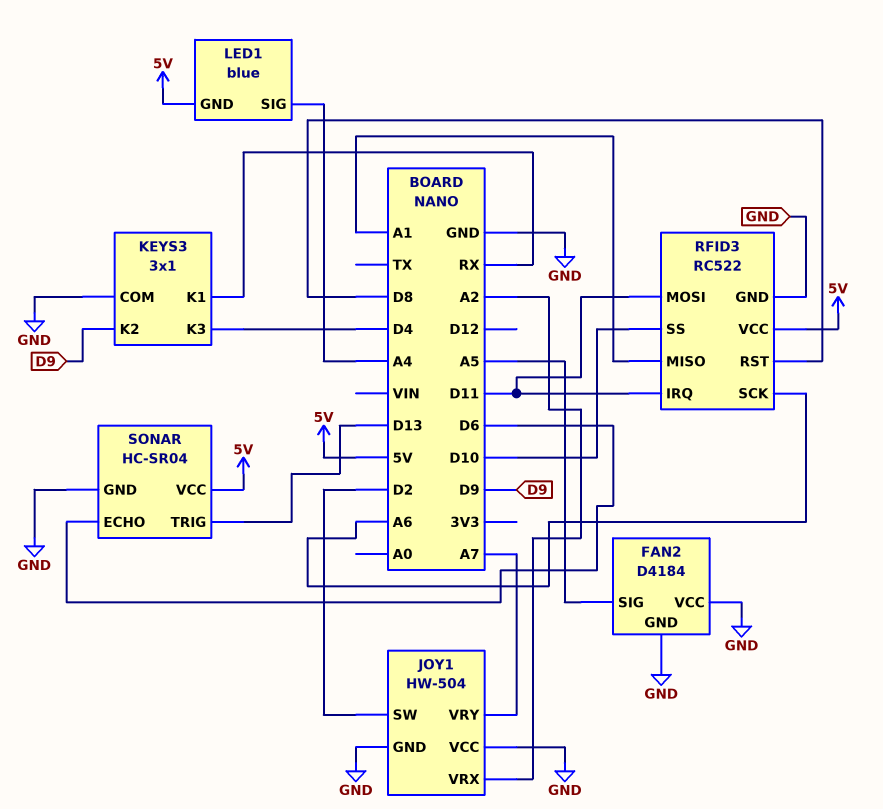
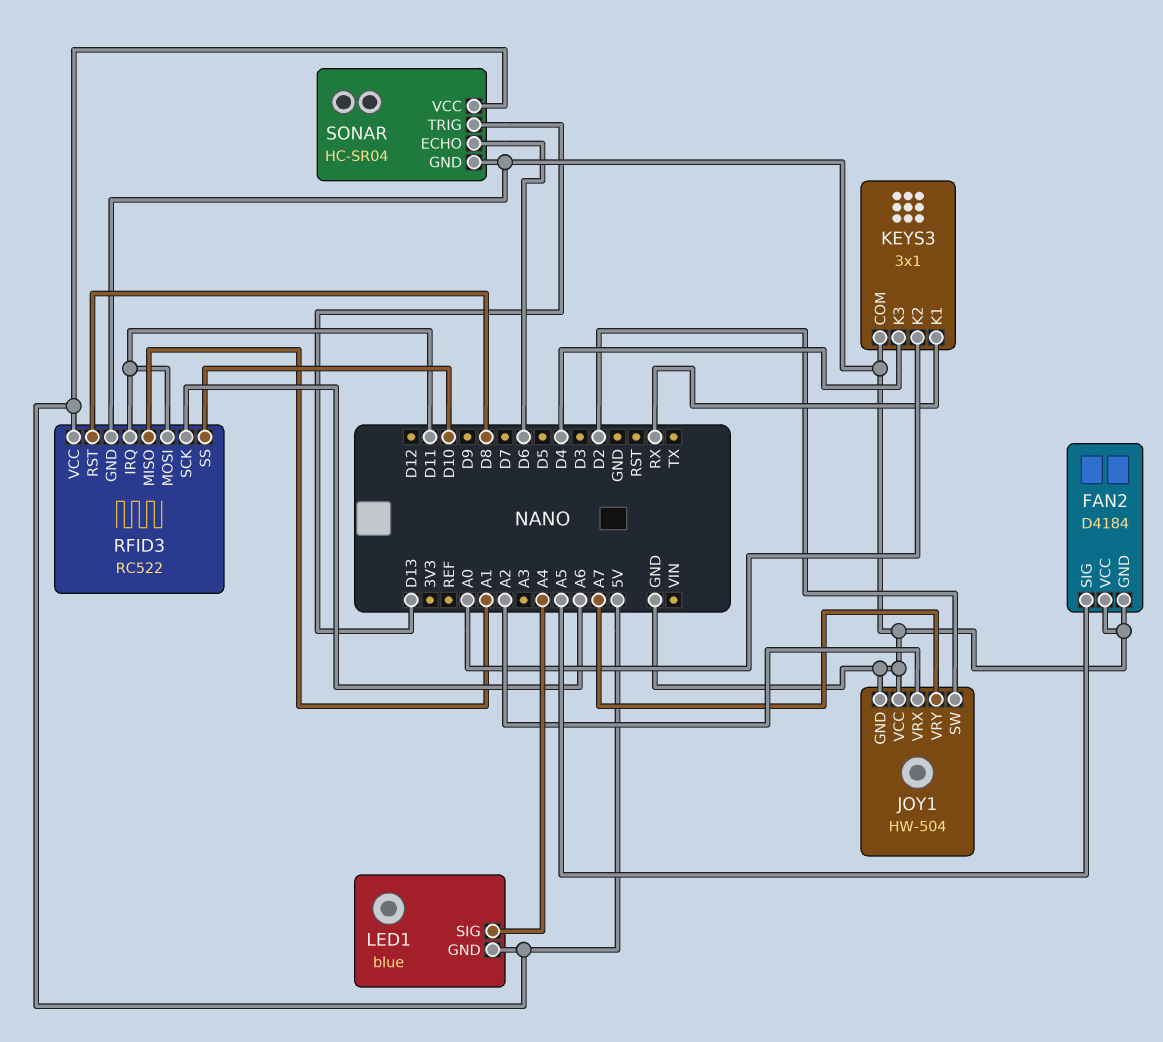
KEYS3 pin K2: D9 -> A0

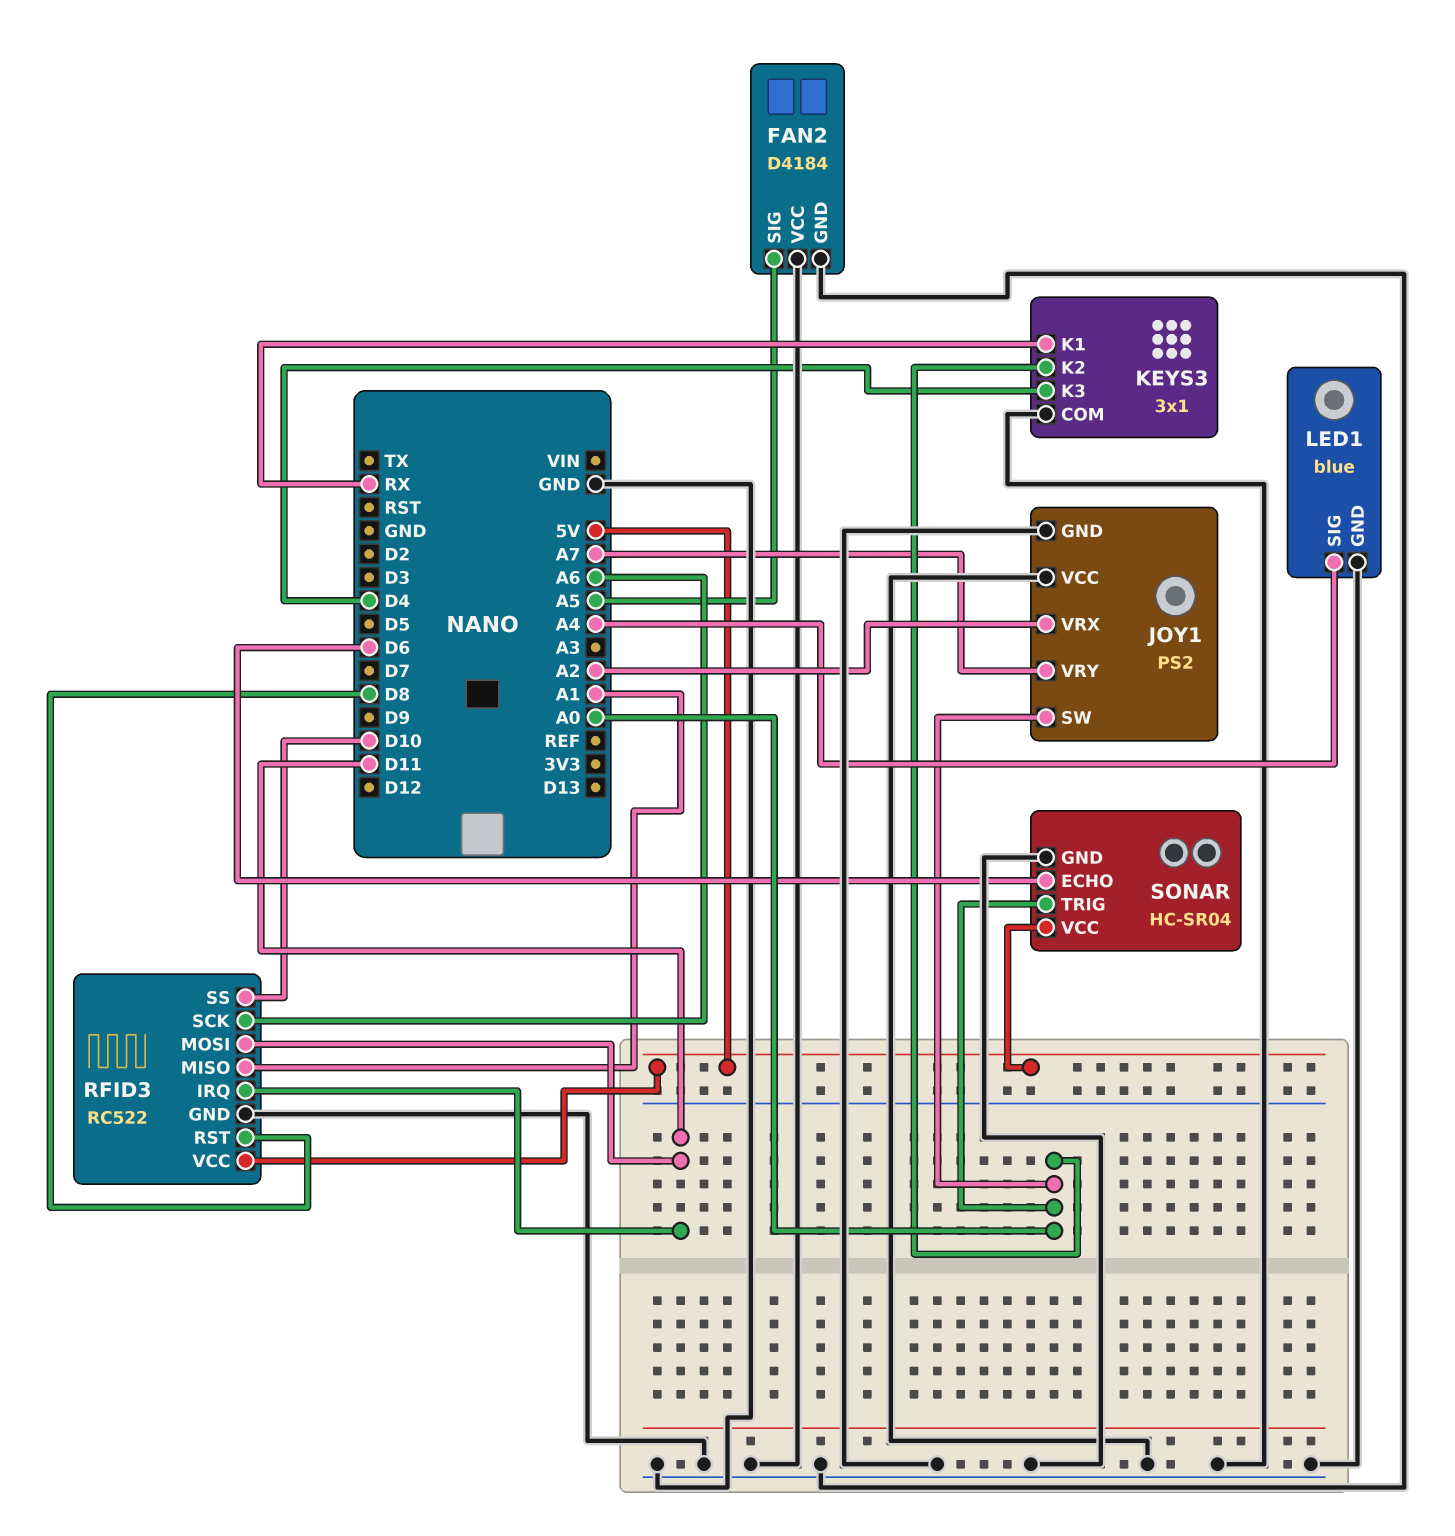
JOY1: HW-504 -> PS2
JOY1 pin SW: D2 -> A0
LED1 pin GND: 5V -> GND
SONAR pin TRIG: D13 -> A0

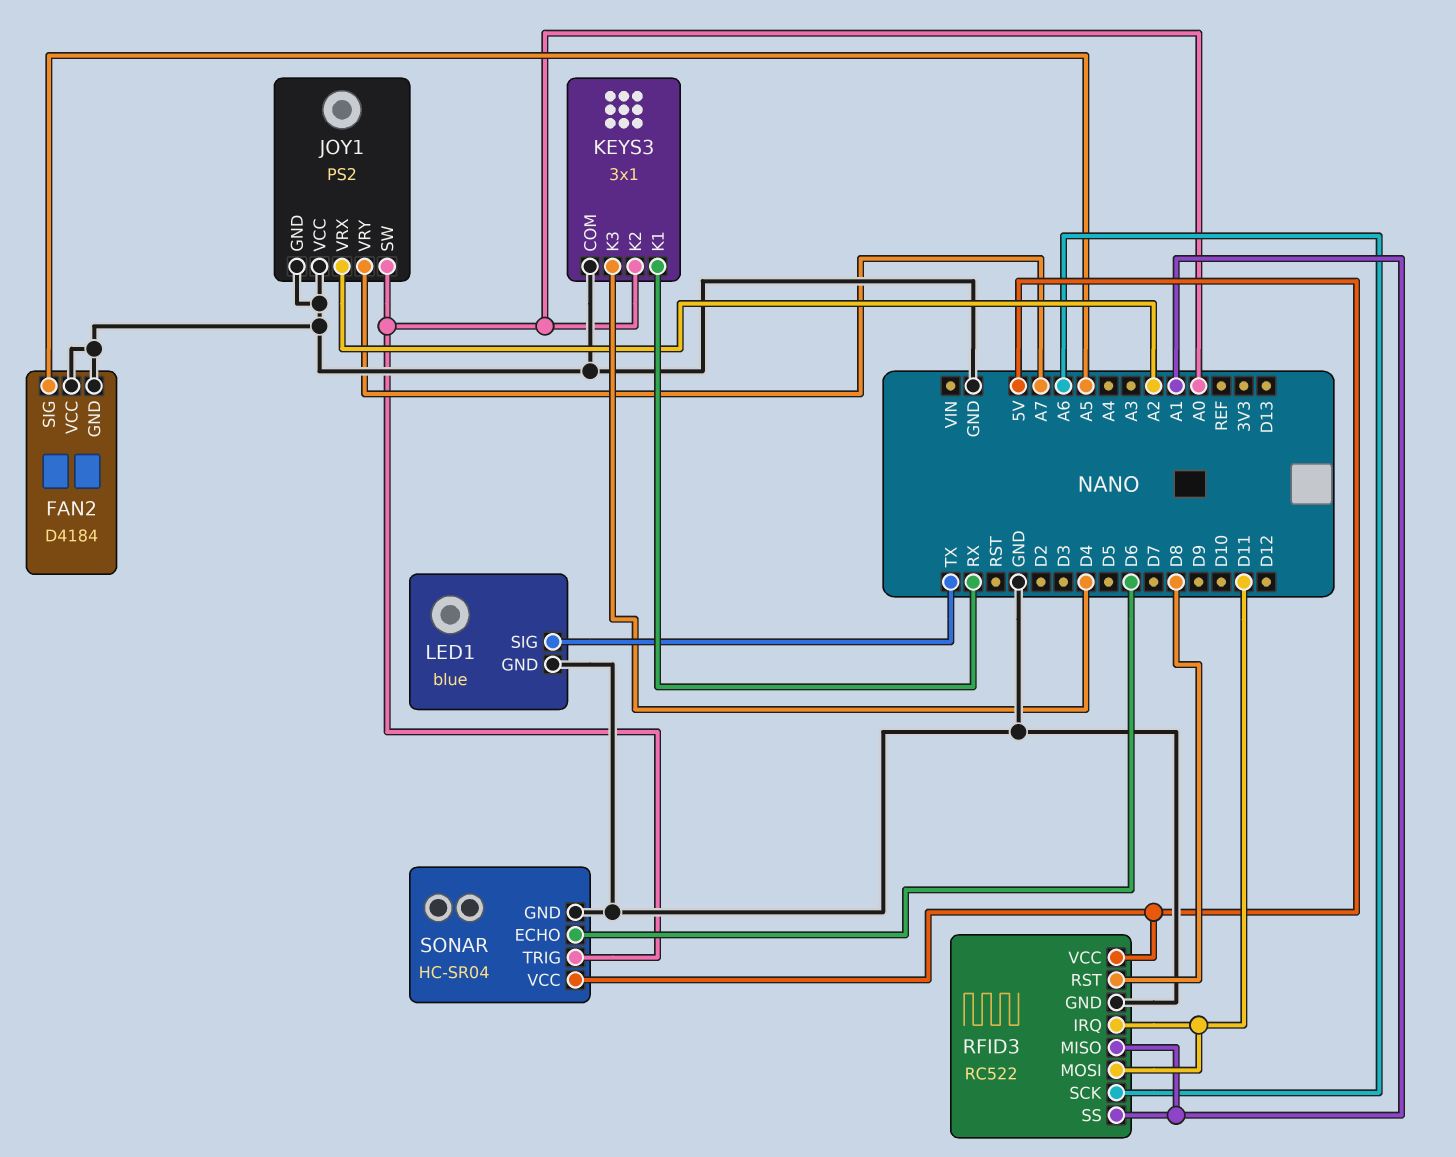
LED1 pin SIG: A4 -> TX
RFID3 pin SS: D10 -> A1

